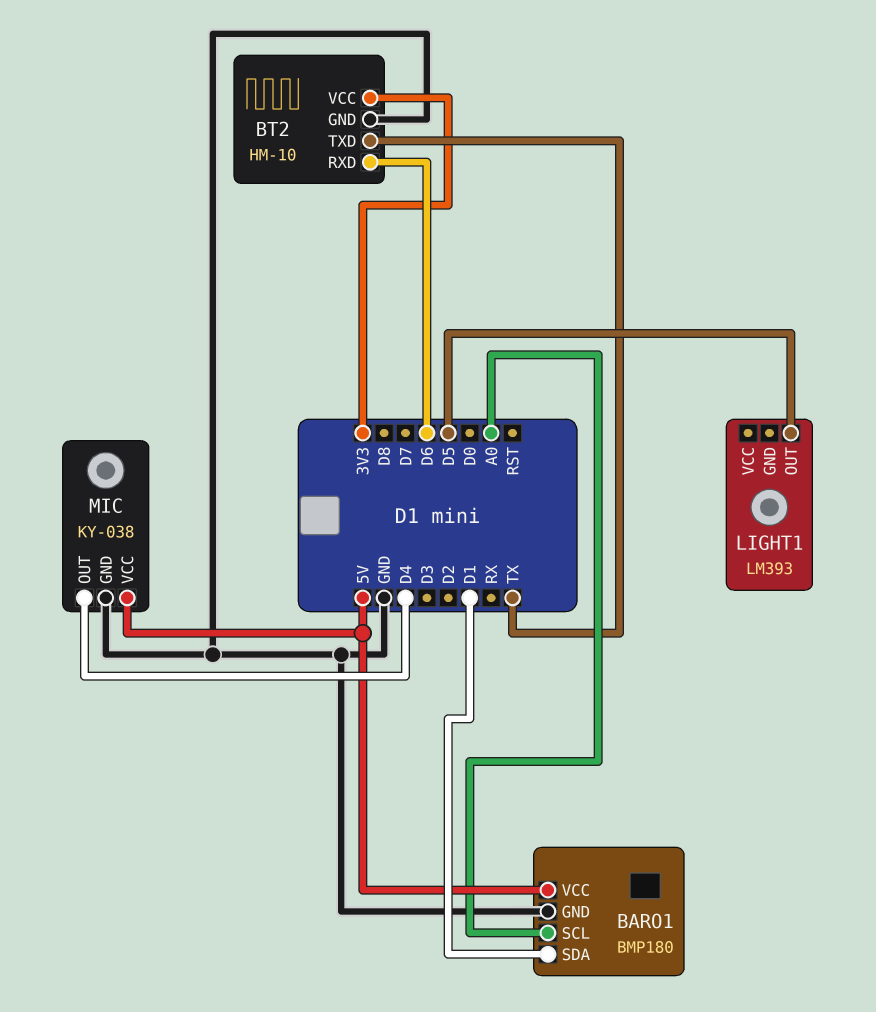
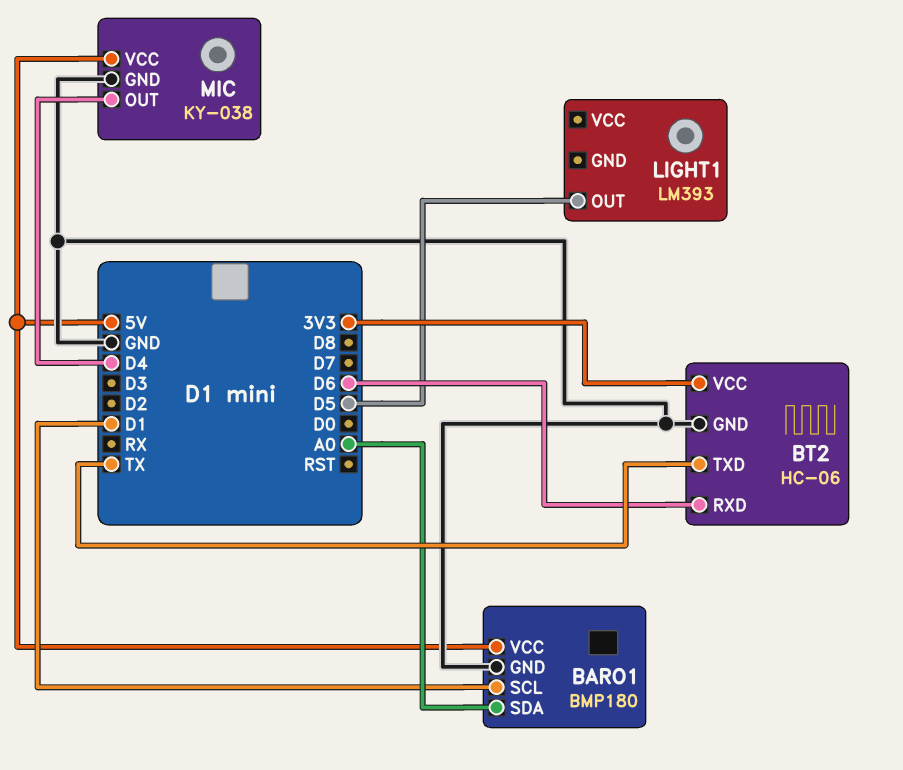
BARO1 pin SCL: A0 -> D1
BARO1 pin SDA: D1 -> A0
BT2: HM-10 -> HC-06

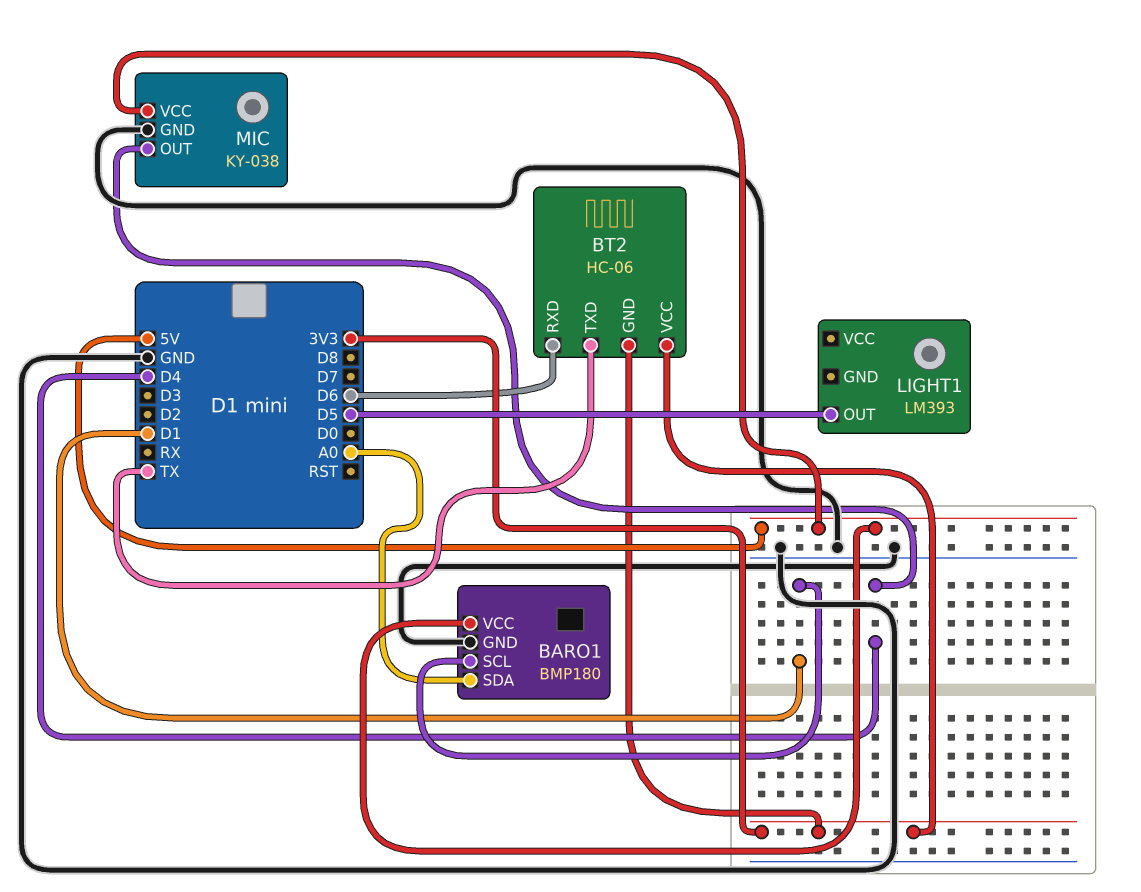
BT2 pin GND: GND -> 3V3

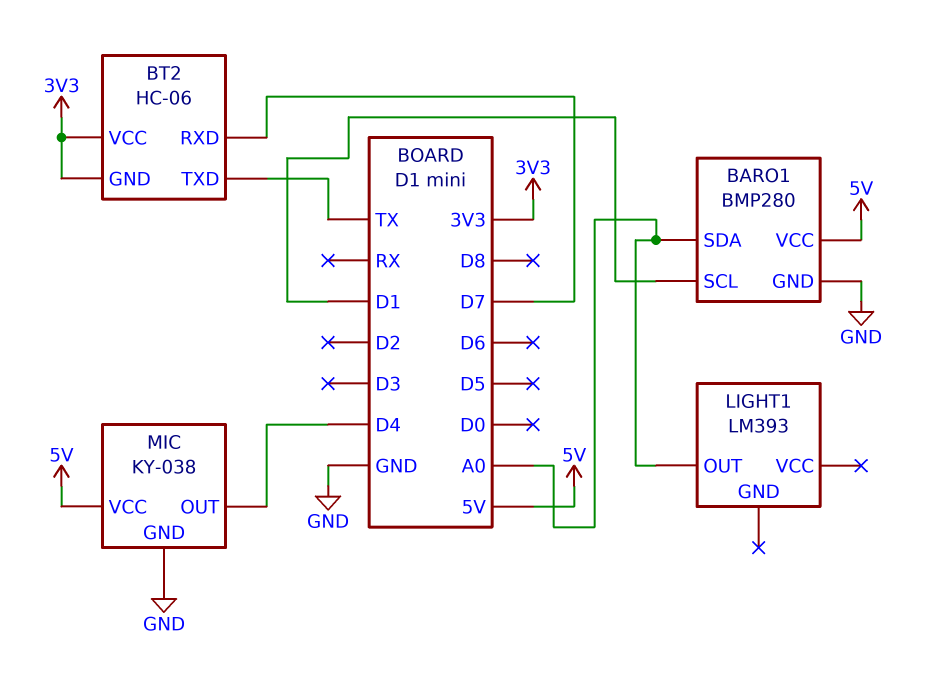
BARO1: BMP180 -> BMP280
BT2 pin RXD: D6 -> D7
LIGHT1 pin OUT: D5 -> A0

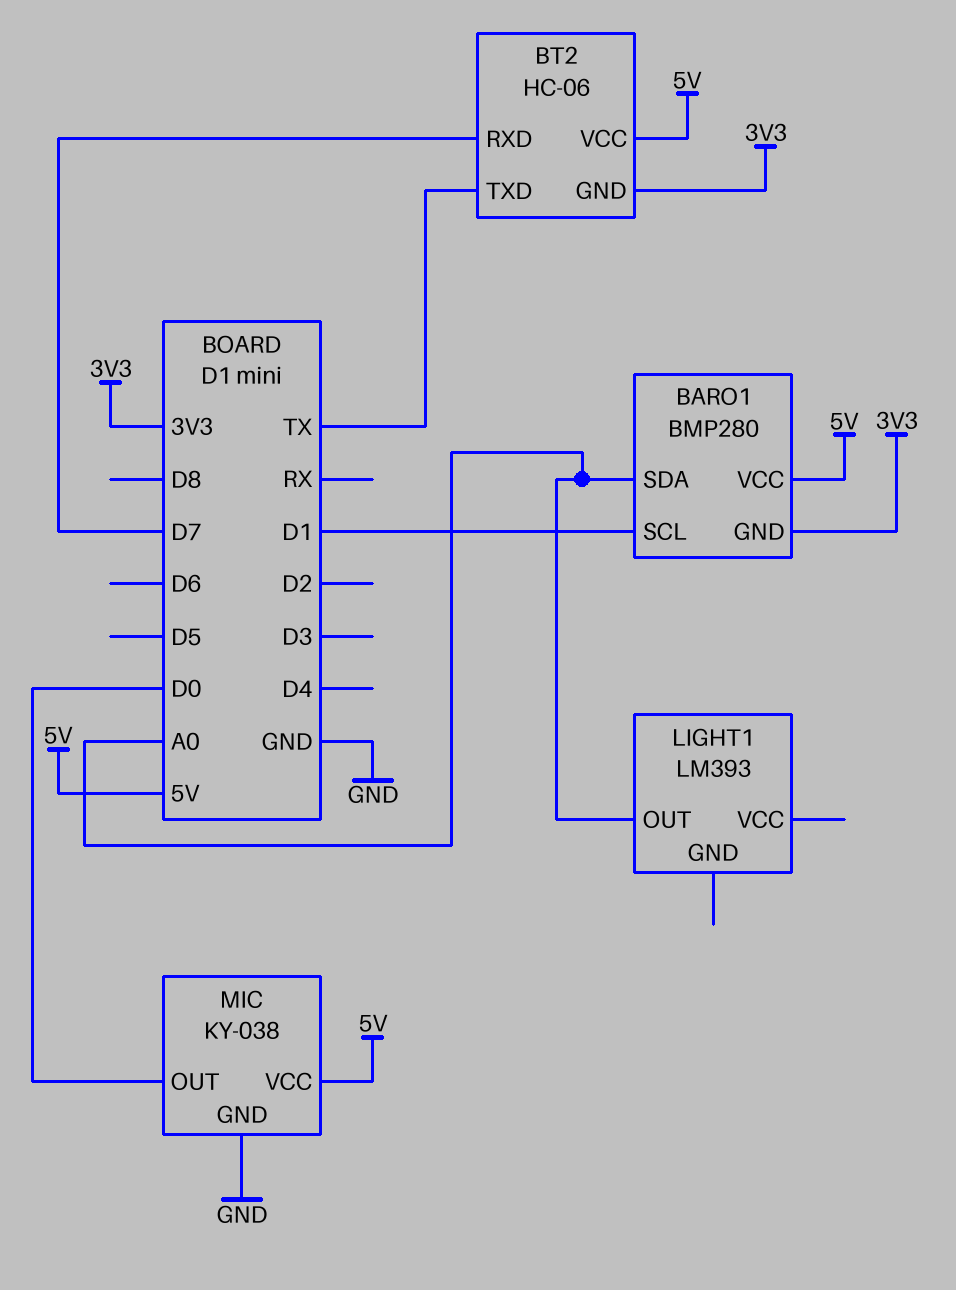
BARO1 pin GND: GND -> 3V3
BT2 pin VCC: 3V3 -> 5V
MIC pin OUT: D4 -> D0

